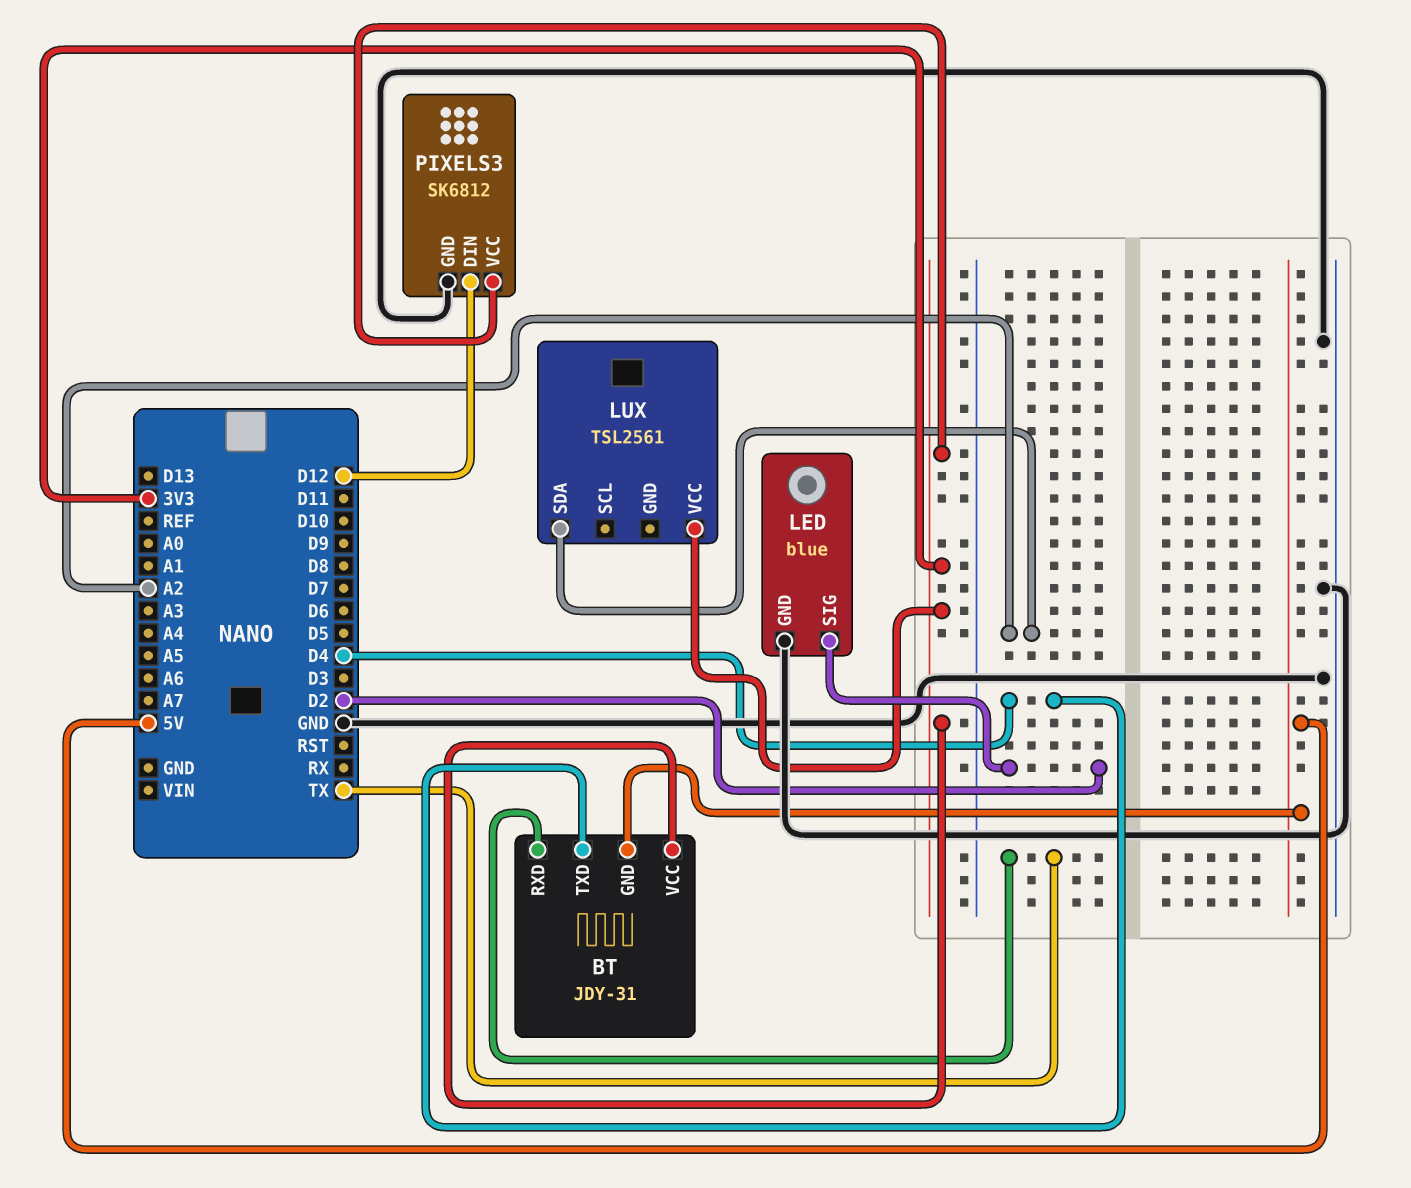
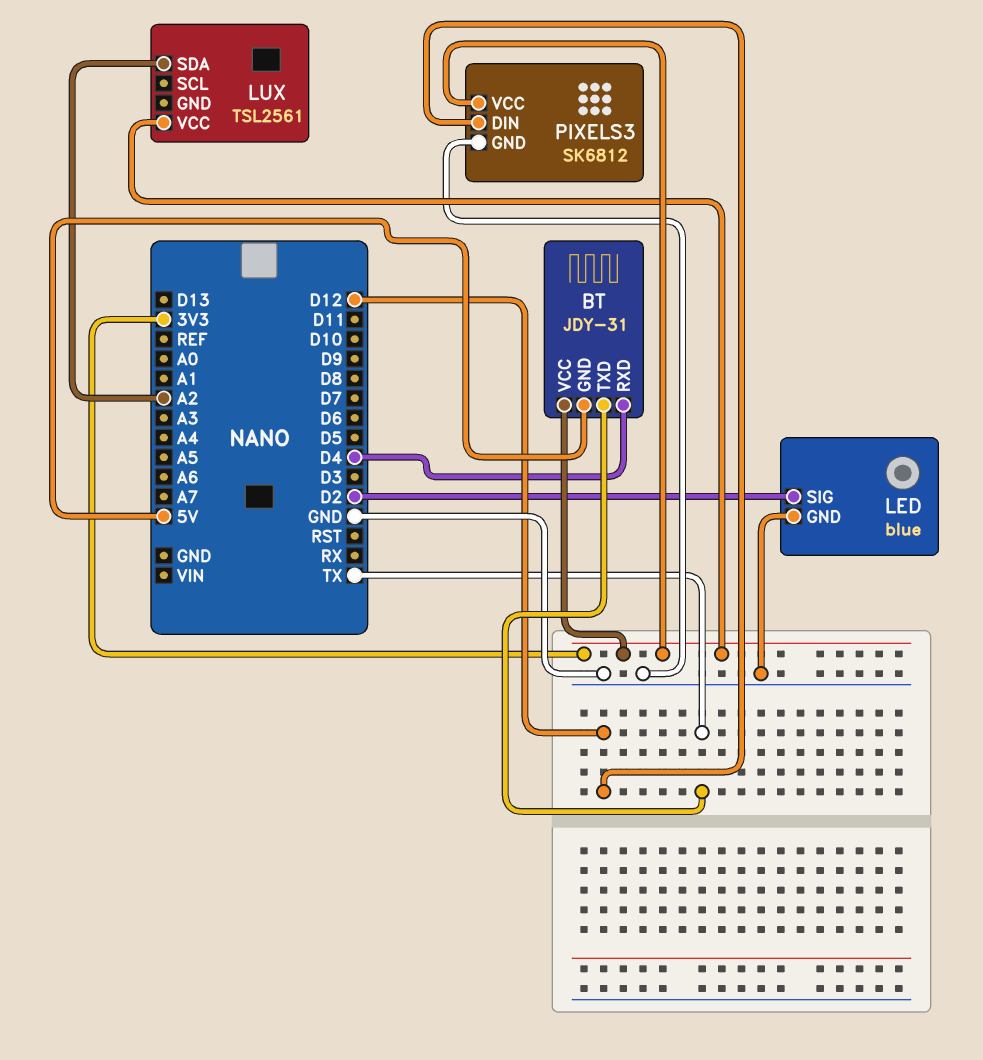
BT pin RXD: TX -> D4
BT pin TXD: D4 -> TX

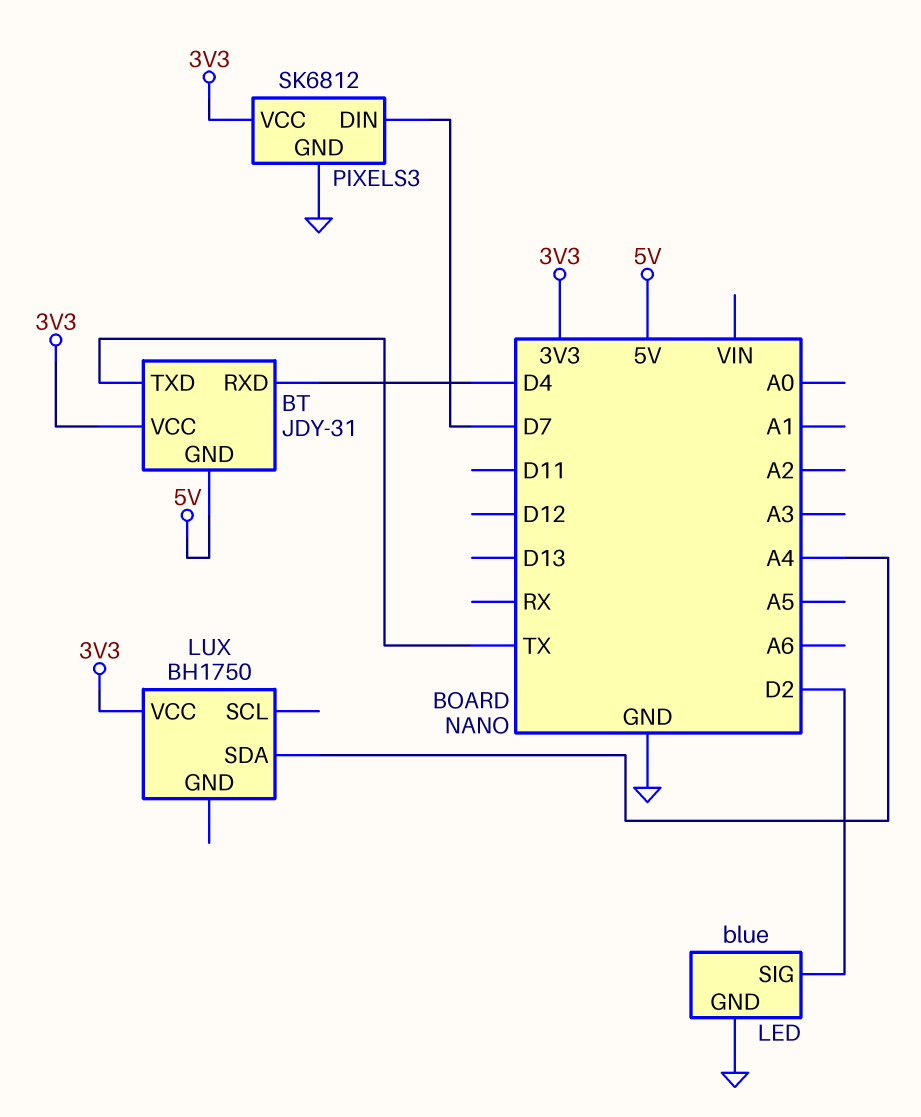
LUX: TSL2561 -> BH1750
LUX pin SDA: A2 -> A4
PIXELS3 pin DIN: D12 -> D7

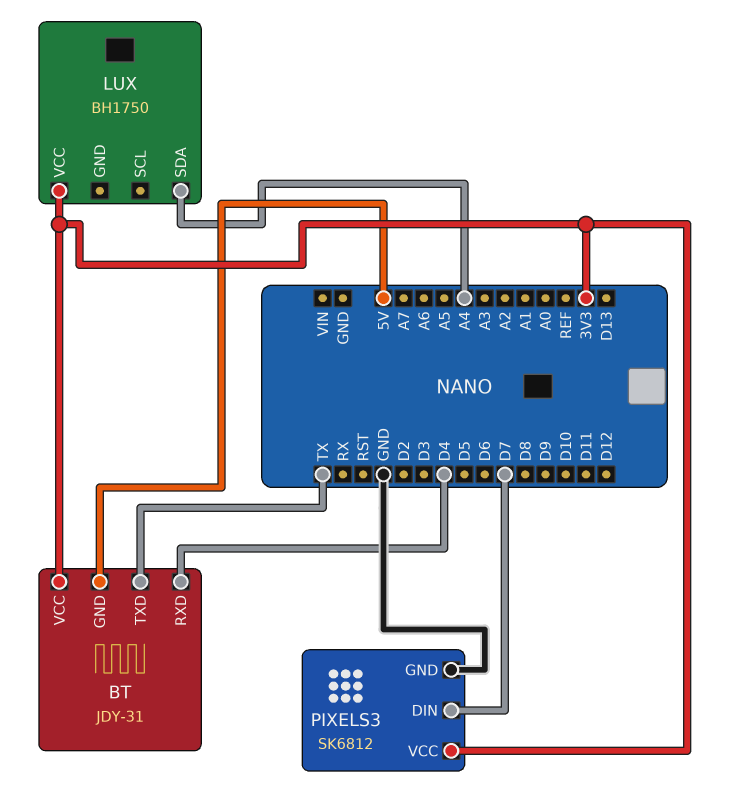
LED: blue -> none
LED pin GND: GND -> none
LED pin SIG: D2 -> none

